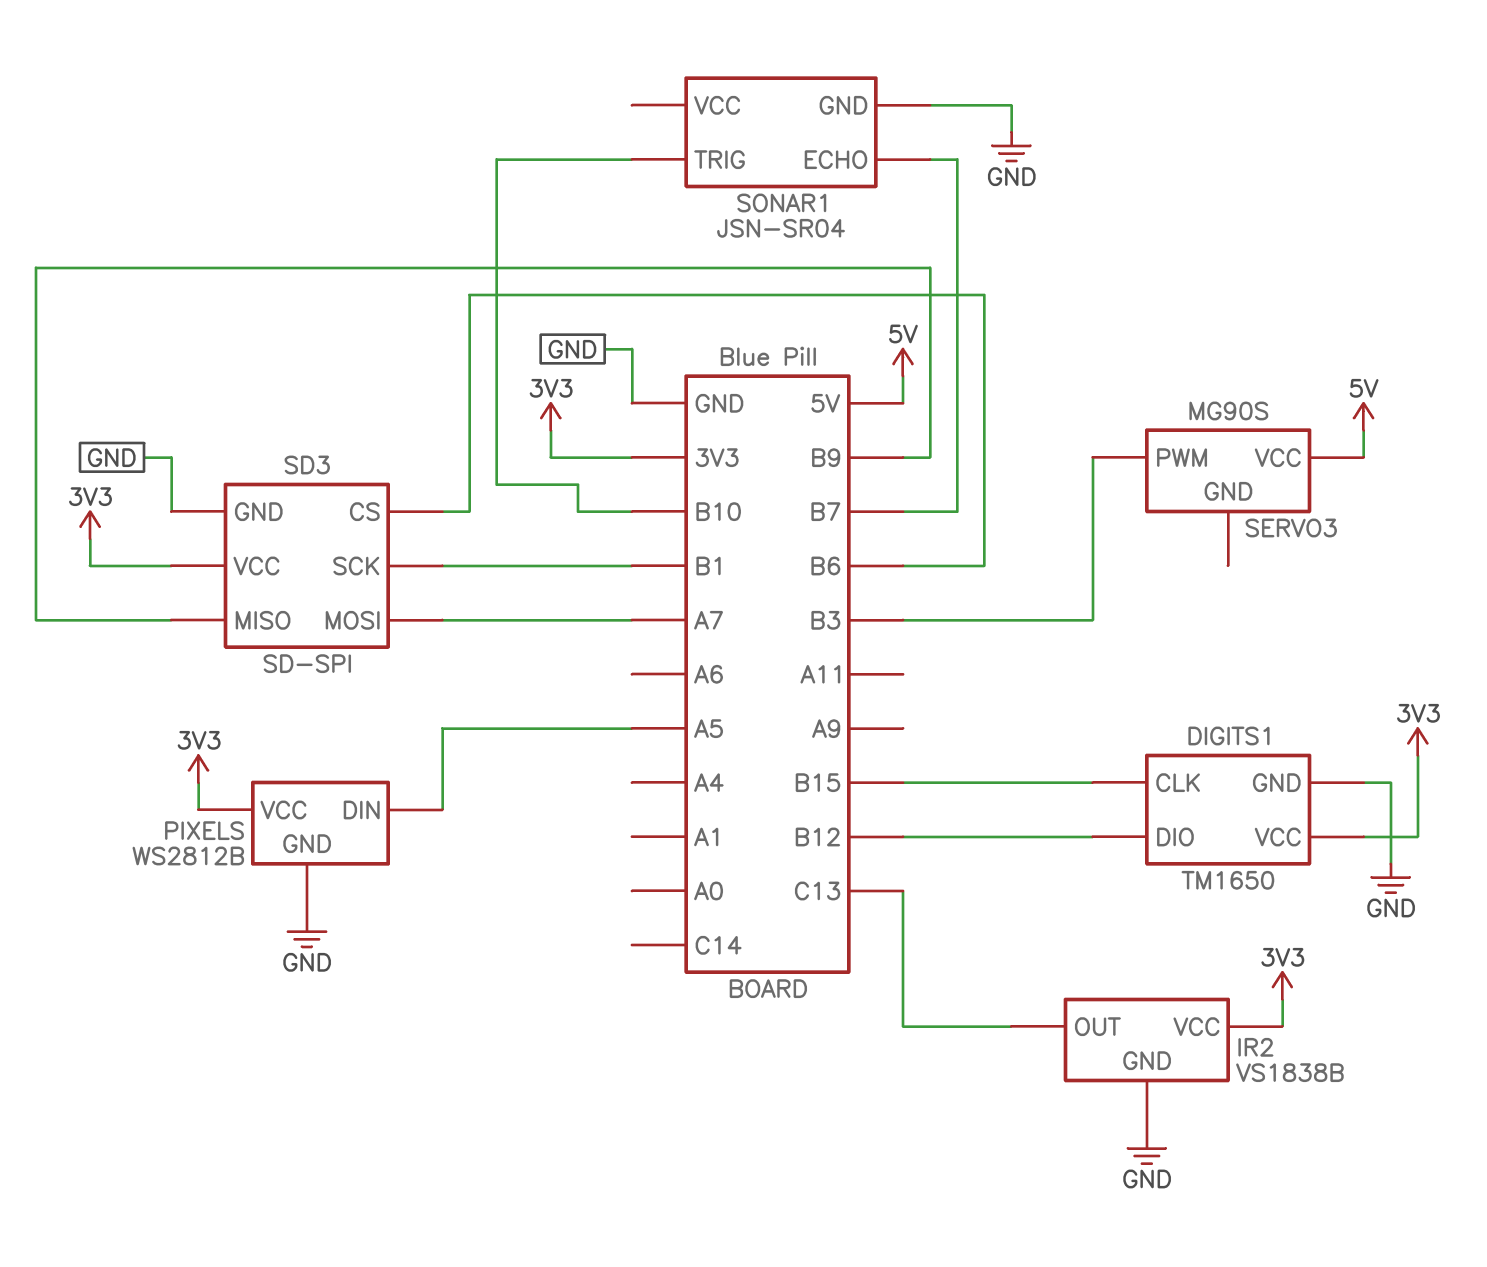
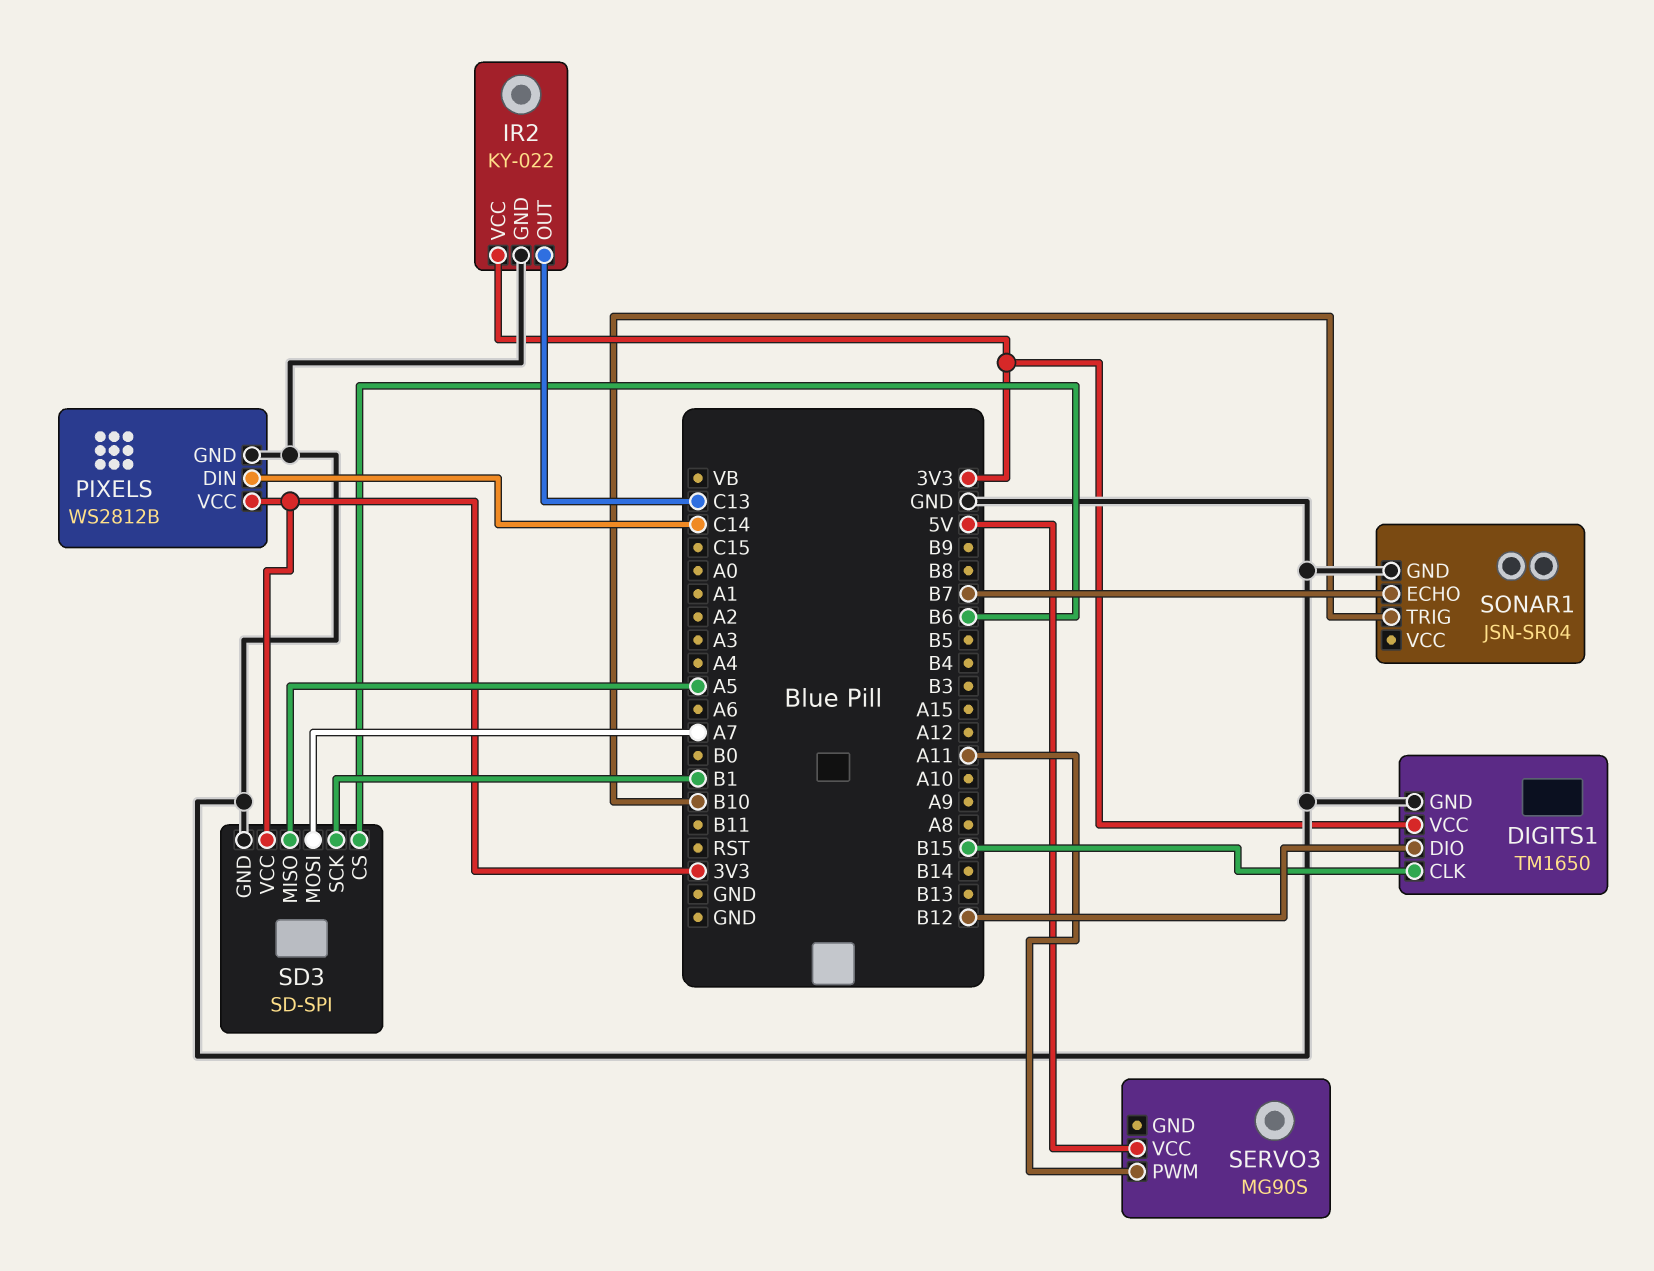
IR2: VS1838B -> KY-022
PIXELS pin DIN: A5 -> C14
SD3 pin MISO: B9 -> A5
SERVO3 pin PWM: B3 -> A11

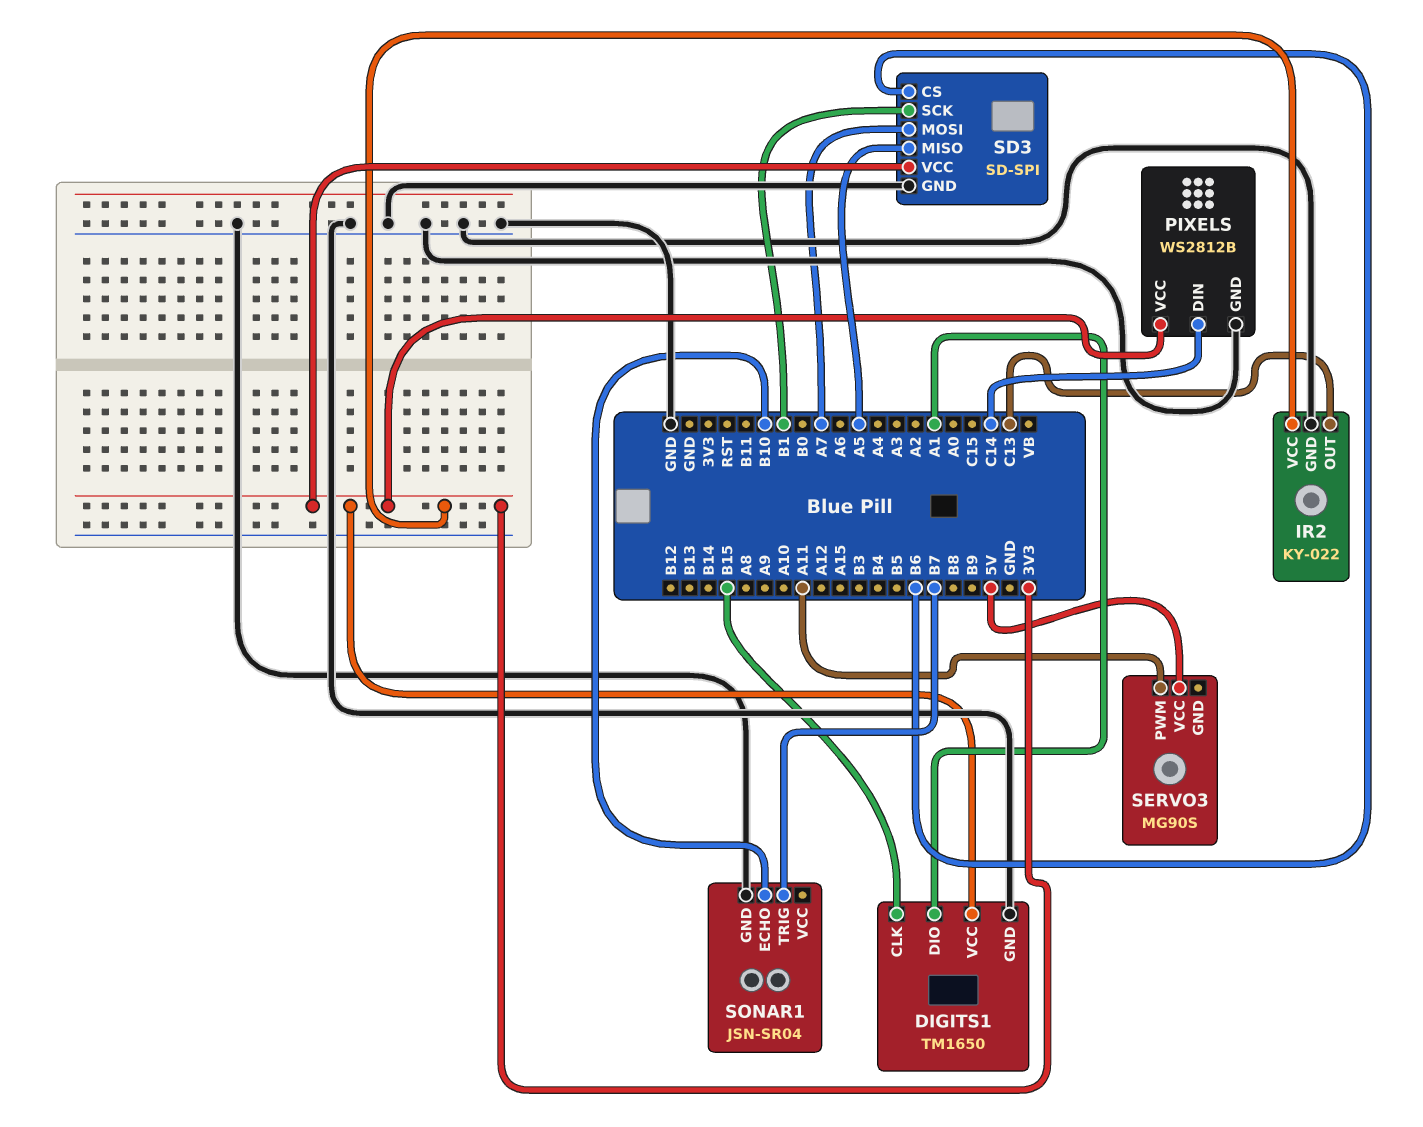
DIGITS1 pin DIO: B12 -> A1
SONAR1 pin ECHO: B7 -> B10
SONAR1 pin TRIG: B10 -> B7

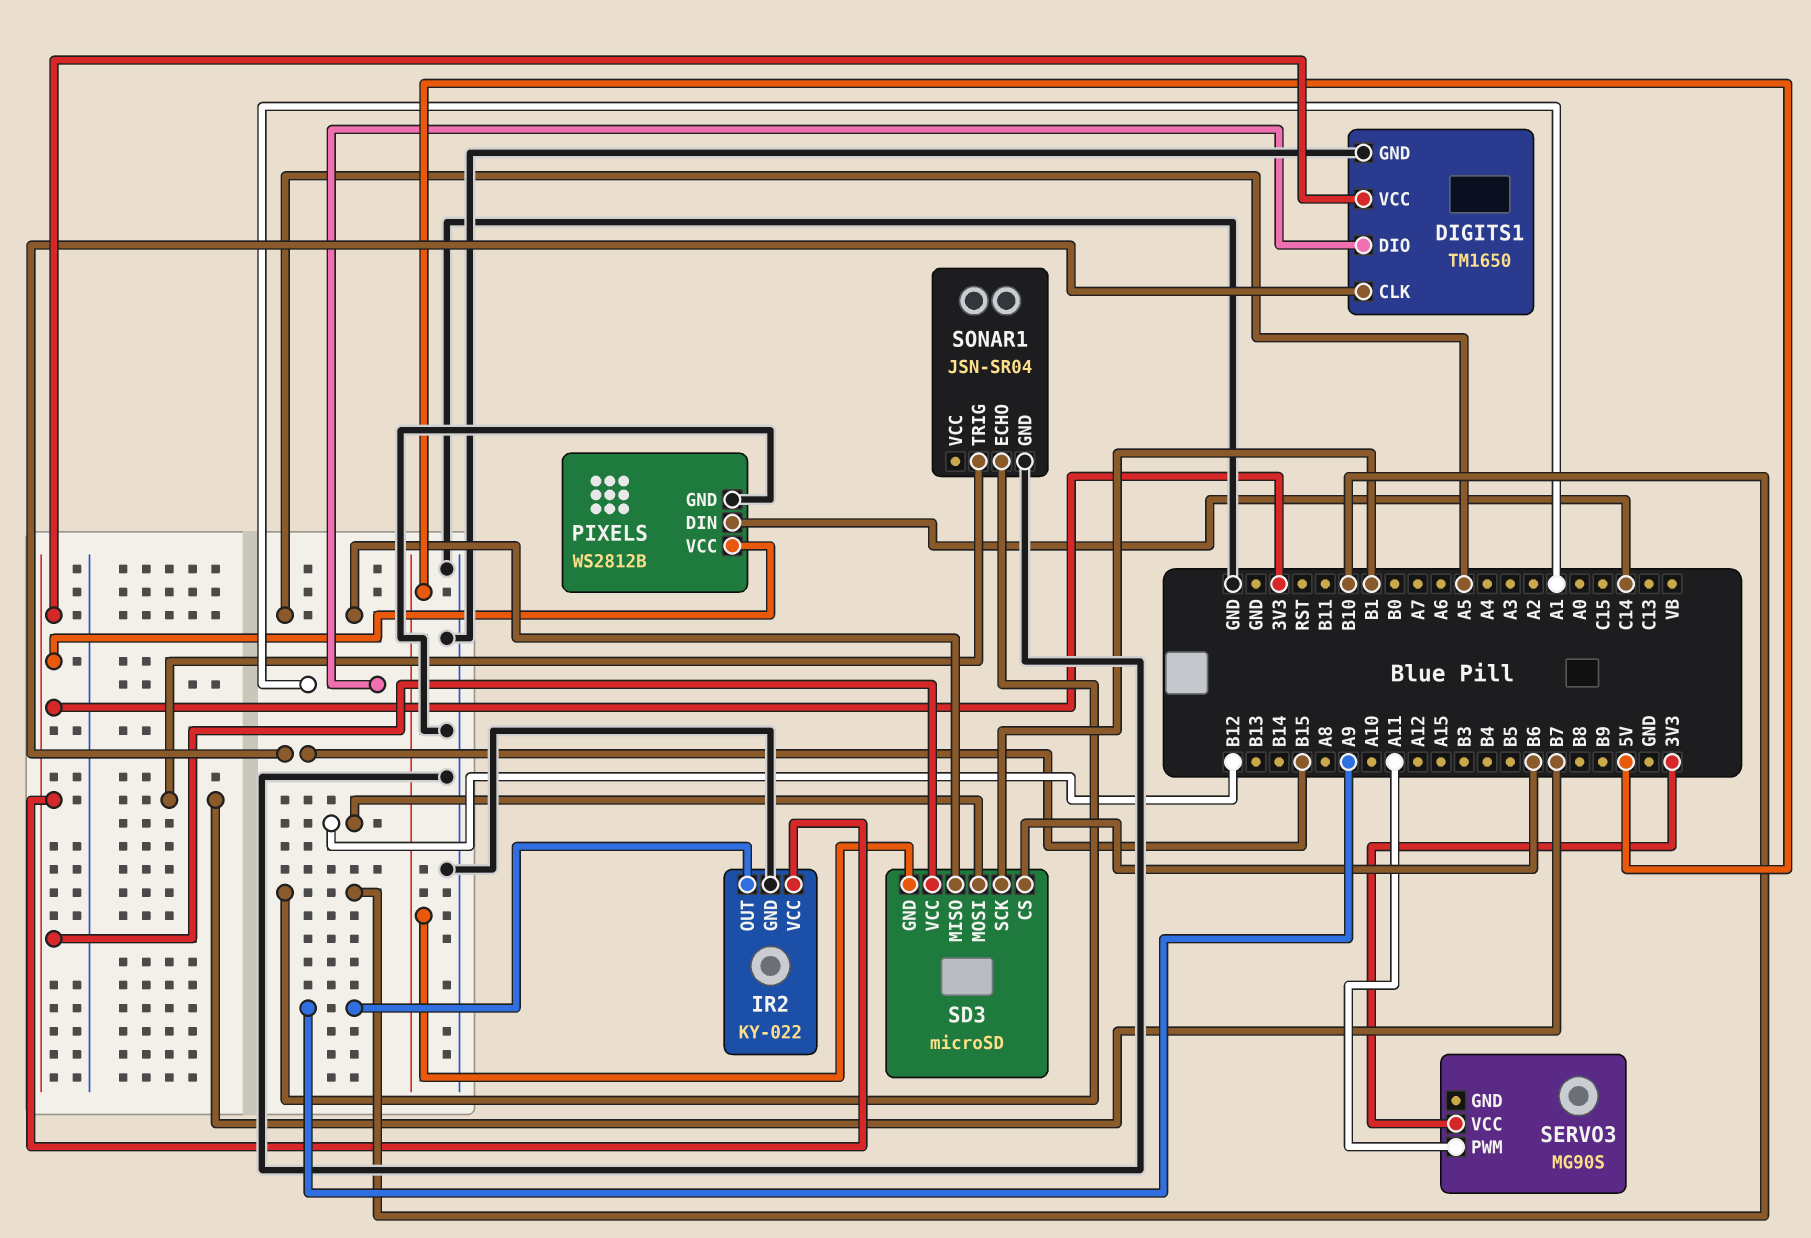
IR2 pin OUT: C13 -> A9
SD3: SD-SPI -> microSD
SD3 pin GND: GND -> 5V
SD3 pin MOSI: A7 -> B12
SERVO3 pin VCC: 5V -> 3V3

